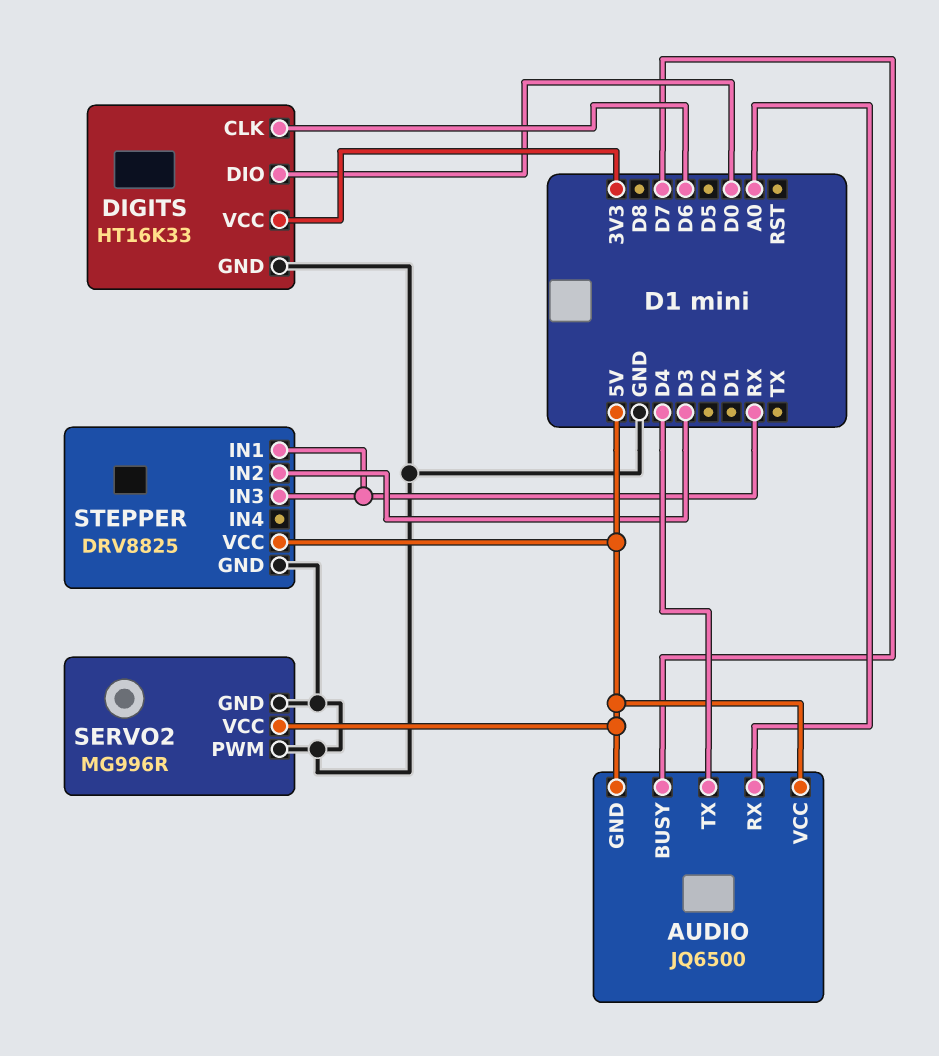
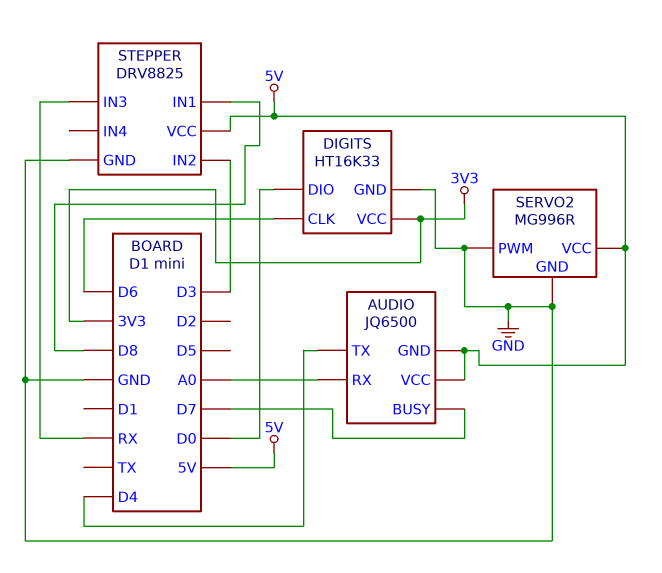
STEPPER pin IN1: RX -> D8

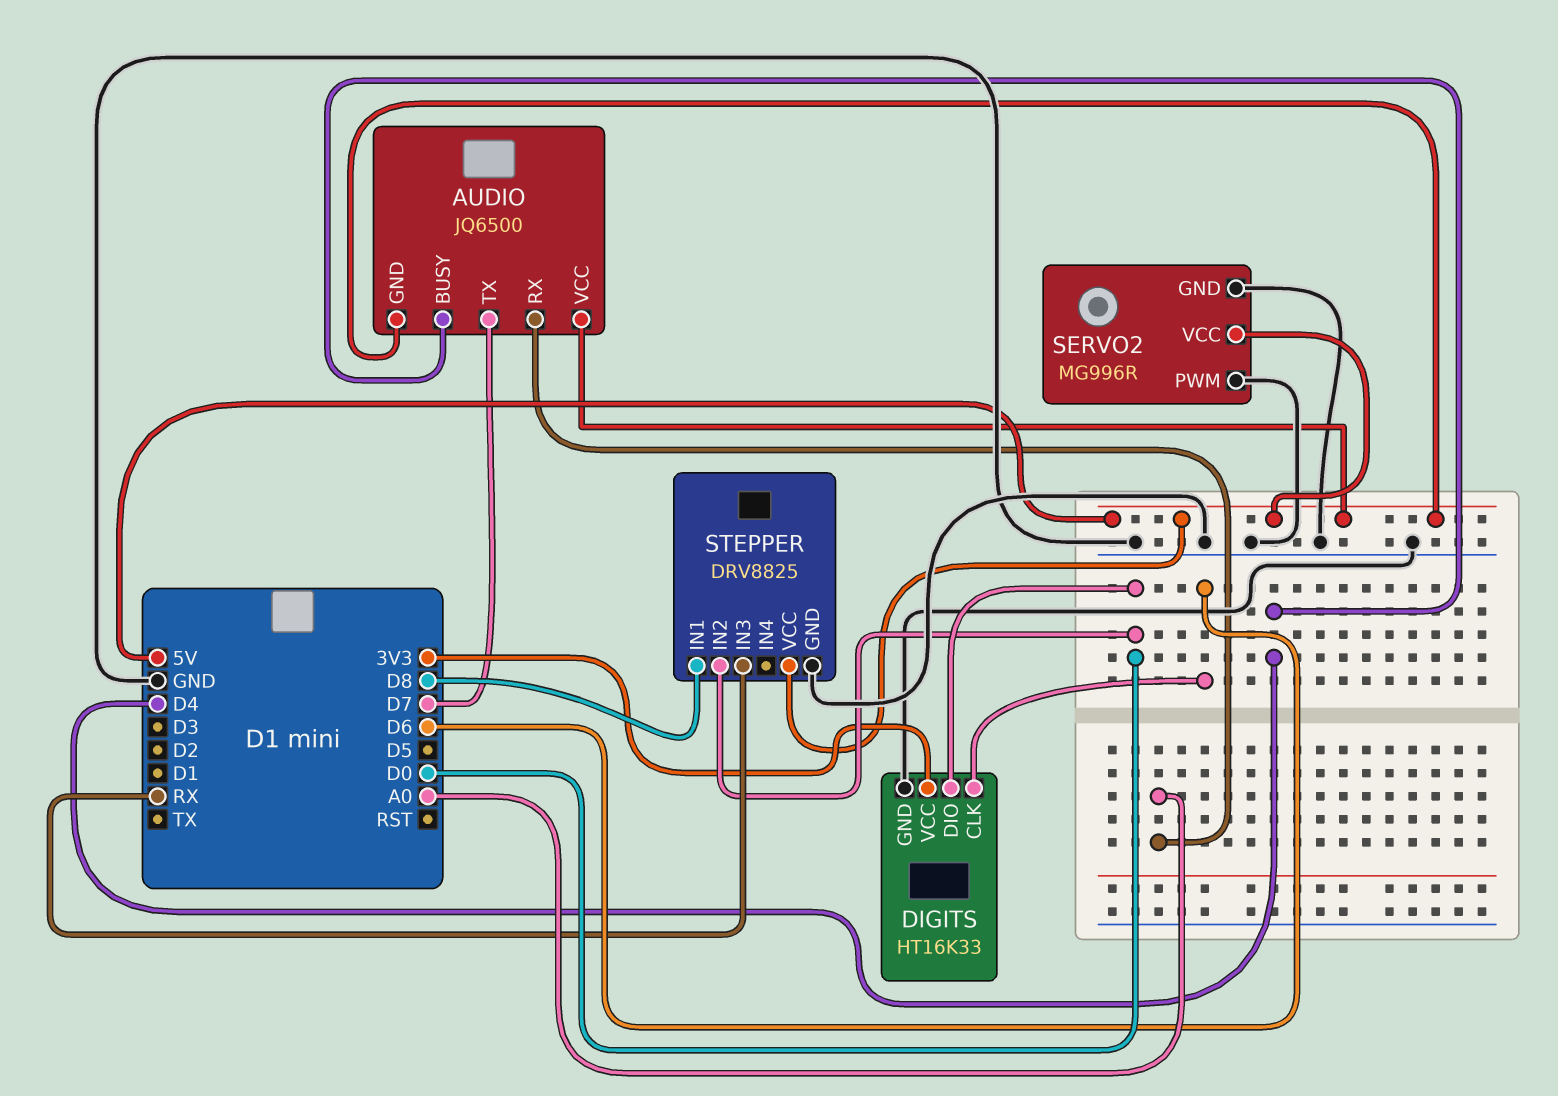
AUDIO pin BUSY: D7 -> D4
AUDIO pin TX: D4 -> D7
STEPPER pin IN2: D3 -> D0

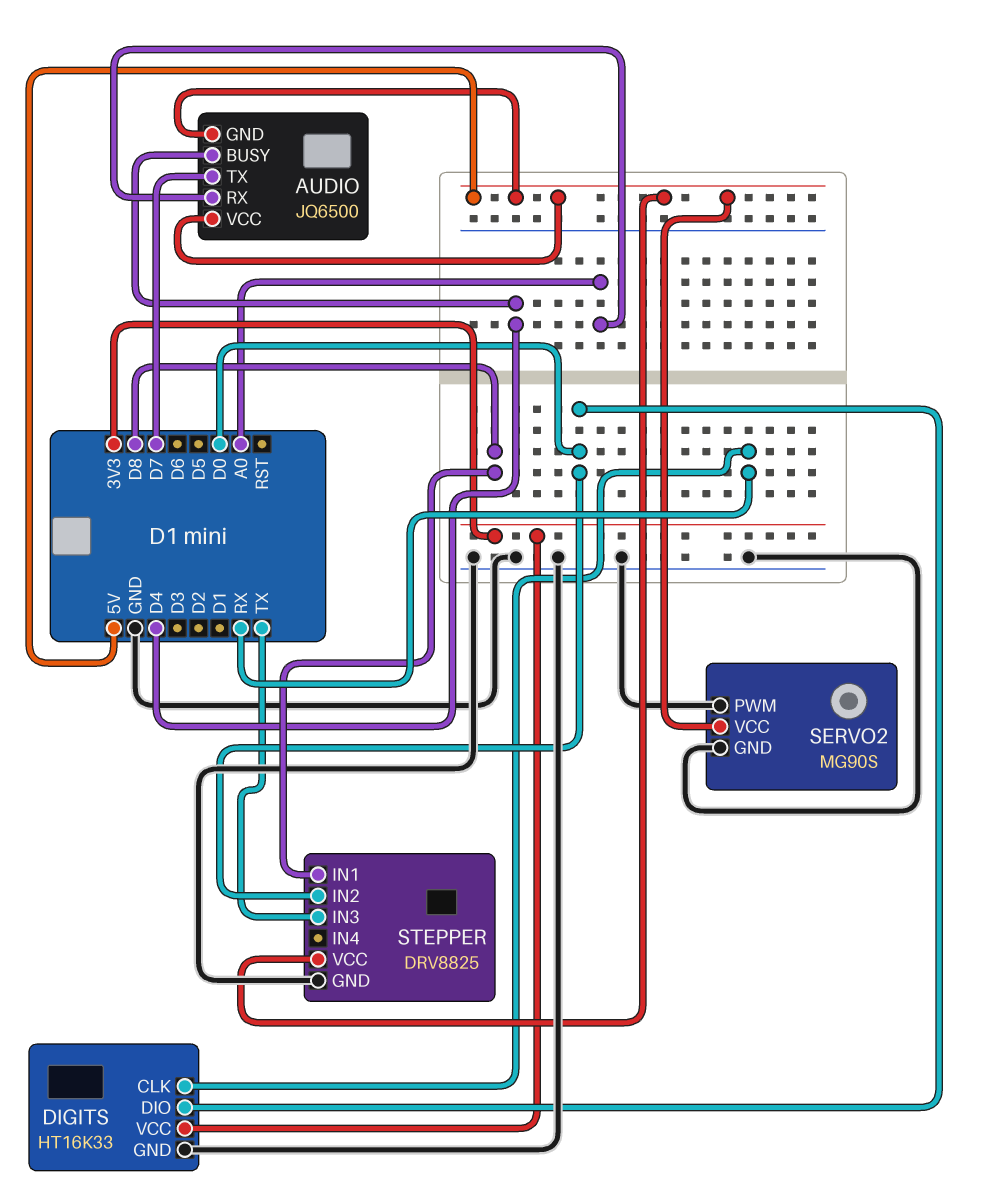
DIGITS pin CLK: D6 -> RX
SERVO2: MG996R -> MG90S
STEPPER pin IN3: RX -> TX

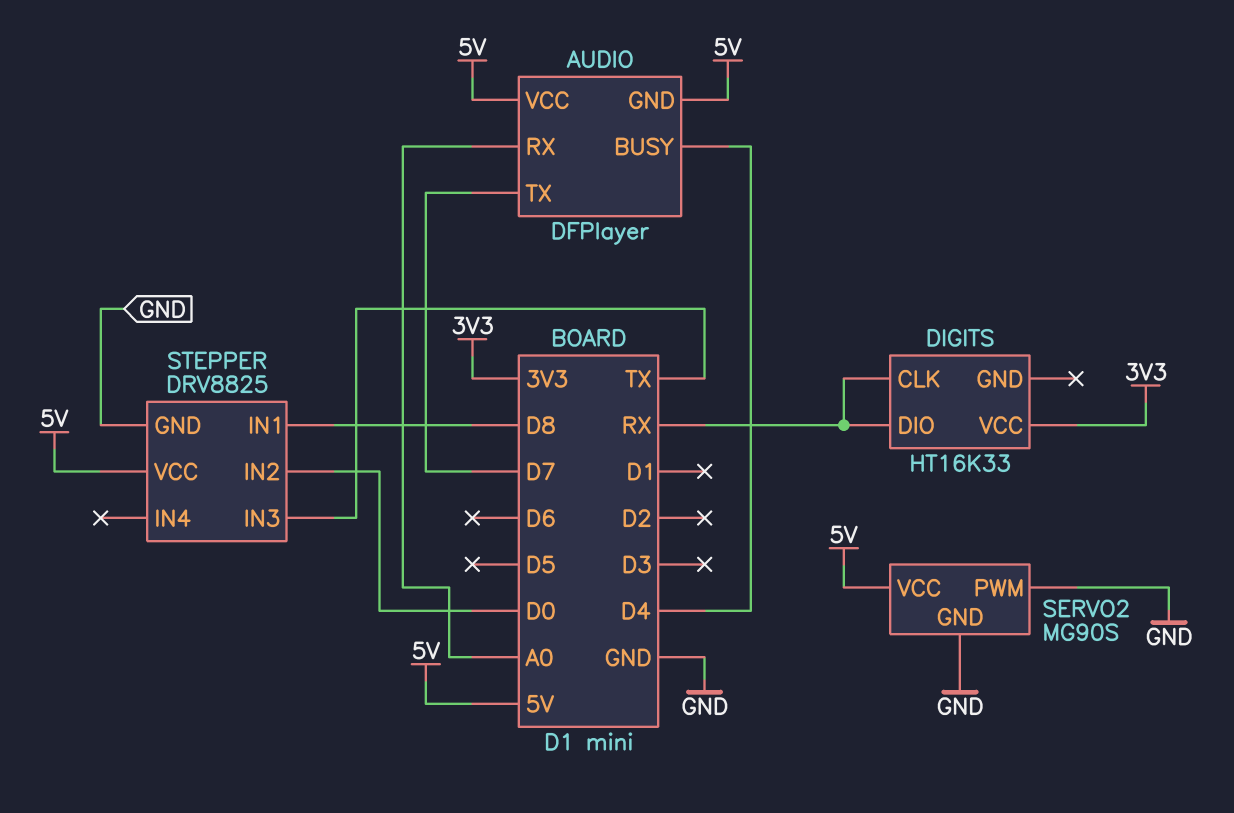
AUDIO: JQ6500 -> DFPlayer
DIGITS pin DIO: D0 -> RX
DIGITS pin GND: GND -> none

